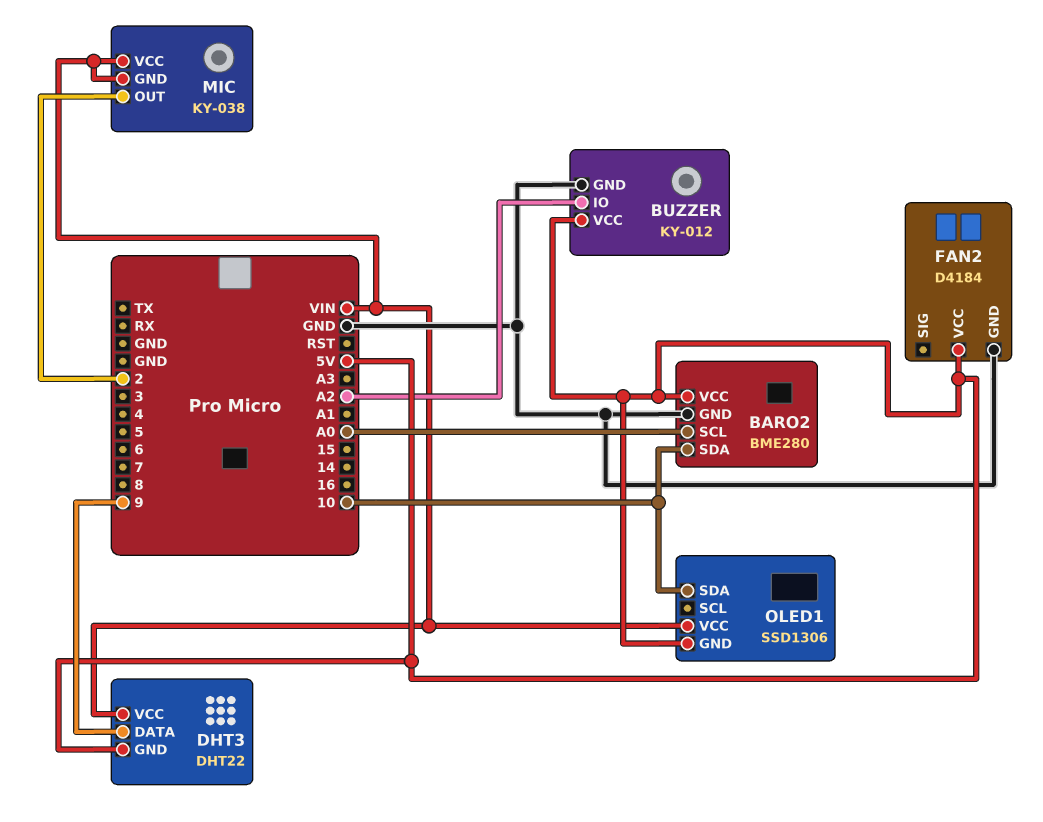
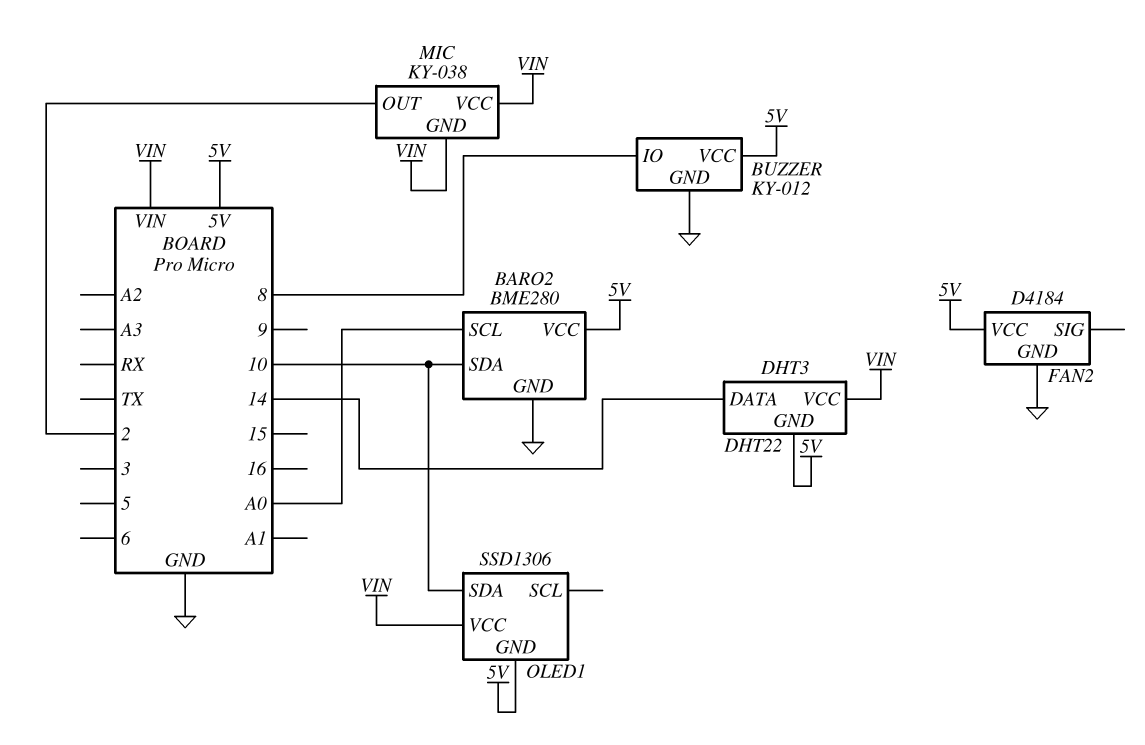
BUZZER pin IO: A2 -> 8
DHT3 pin DATA: 9 -> 14

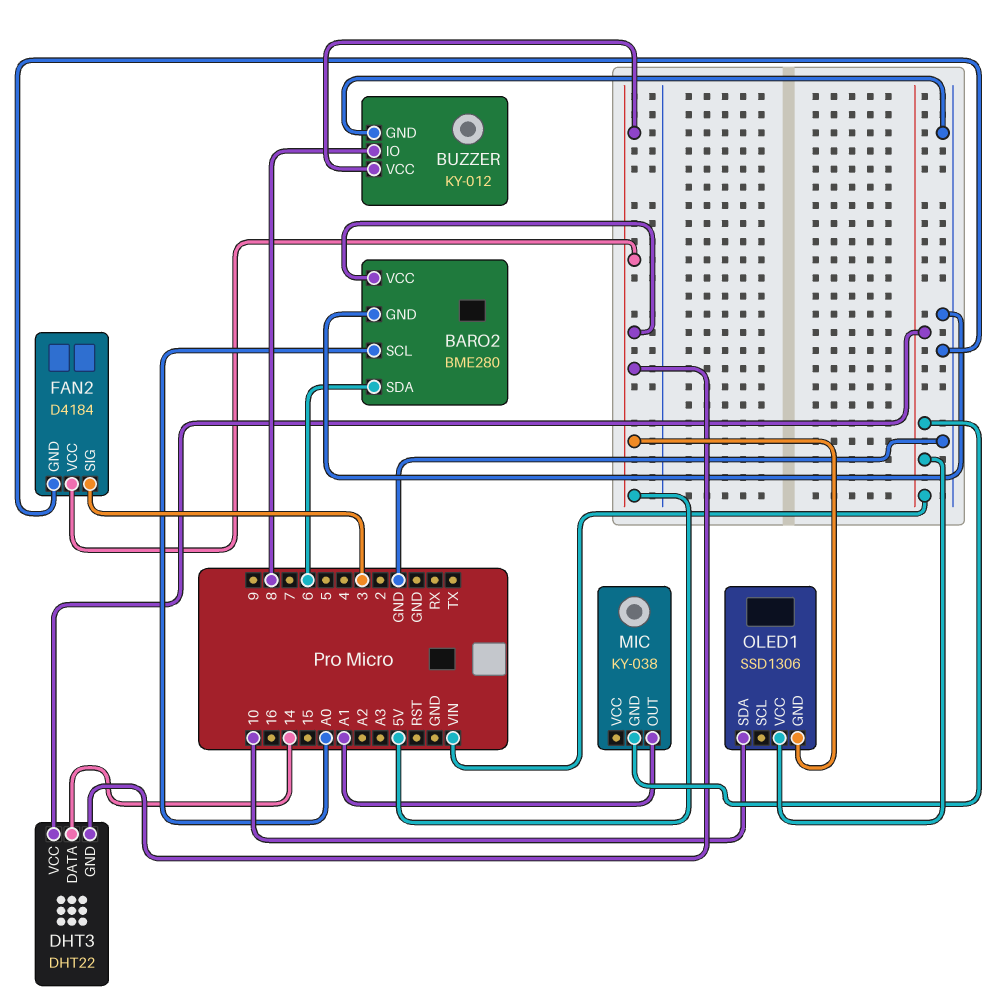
BARO2 pin SDA: 10 -> 6
FAN2 pin SIG: none -> 3
MIC pin OUT: 2 -> A1
MIC pin VCC: VIN -> none

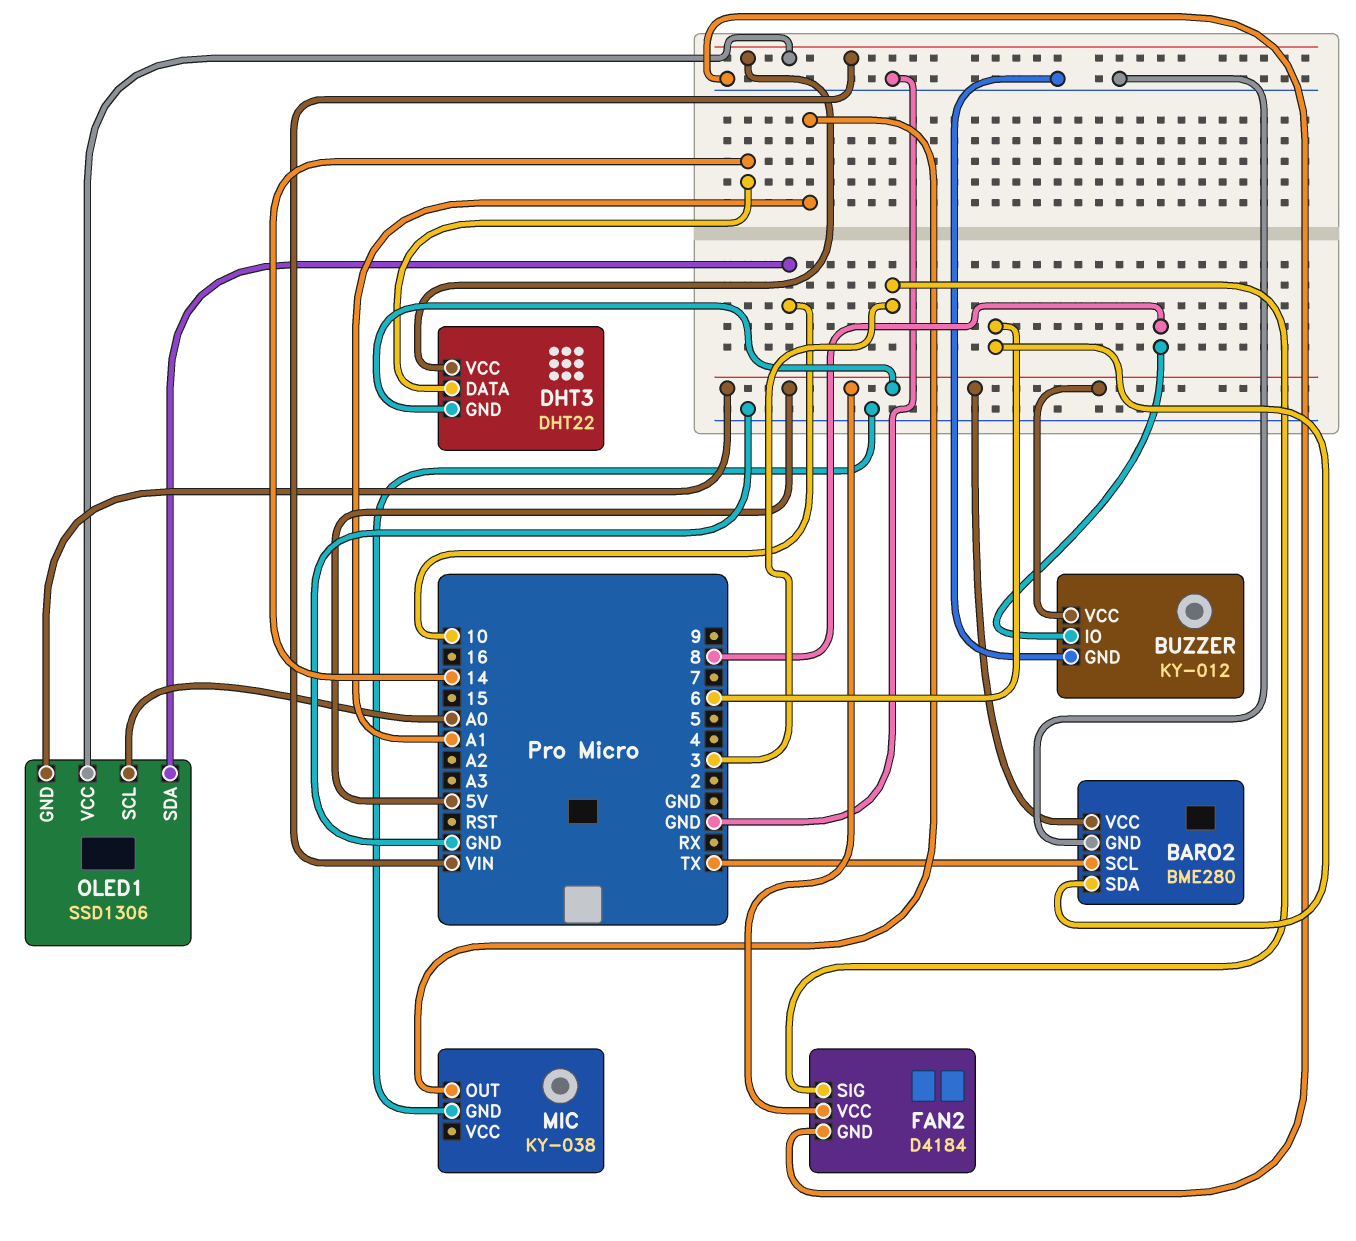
BARO2 pin SCL: A0 -> TX
MIC pin GND: VIN -> GND
OLED1 pin SCL: none -> A0

